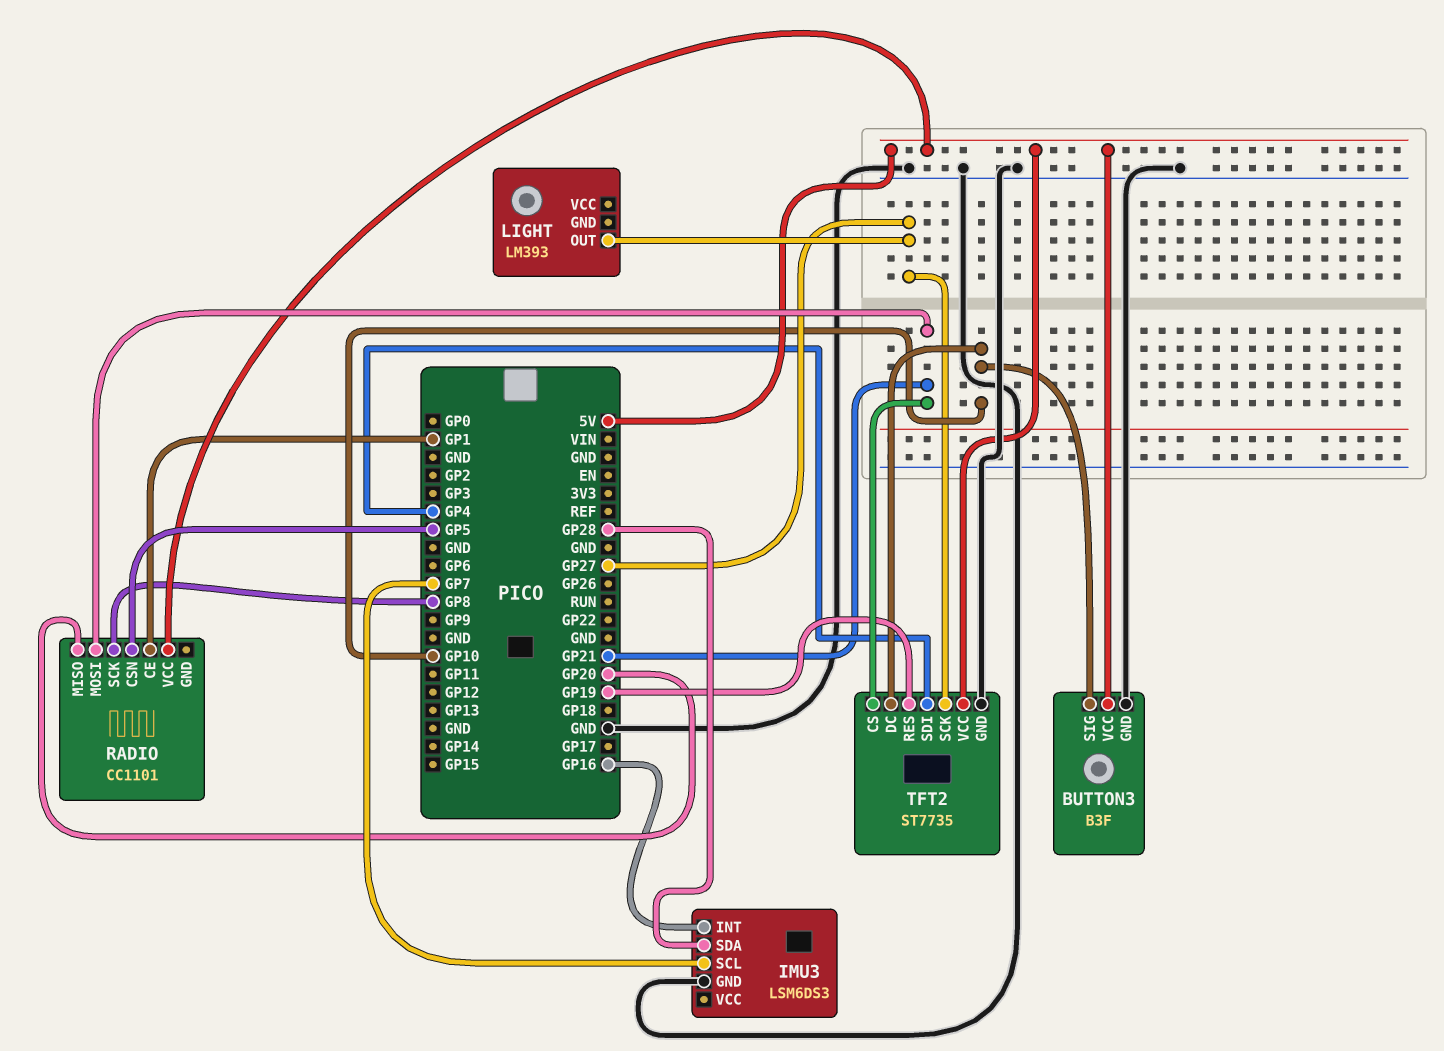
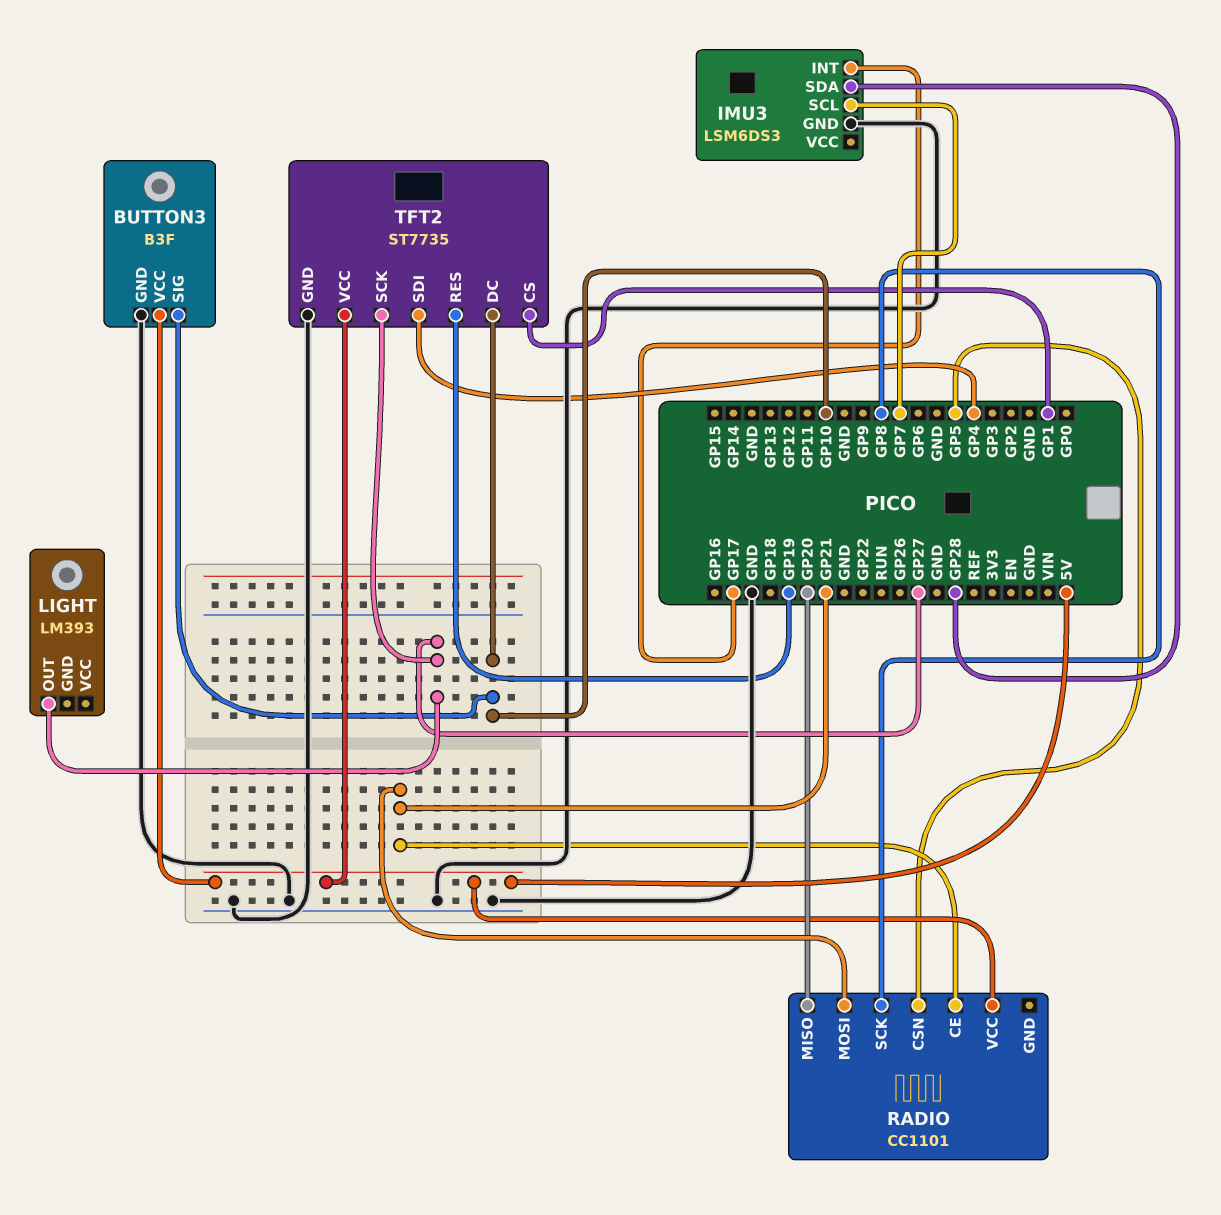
IMU3 pin INT: GP16 -> GP17
RADIO pin CE: GP1 -> GP21
TFT2 pin CS: GP21 -> GP1

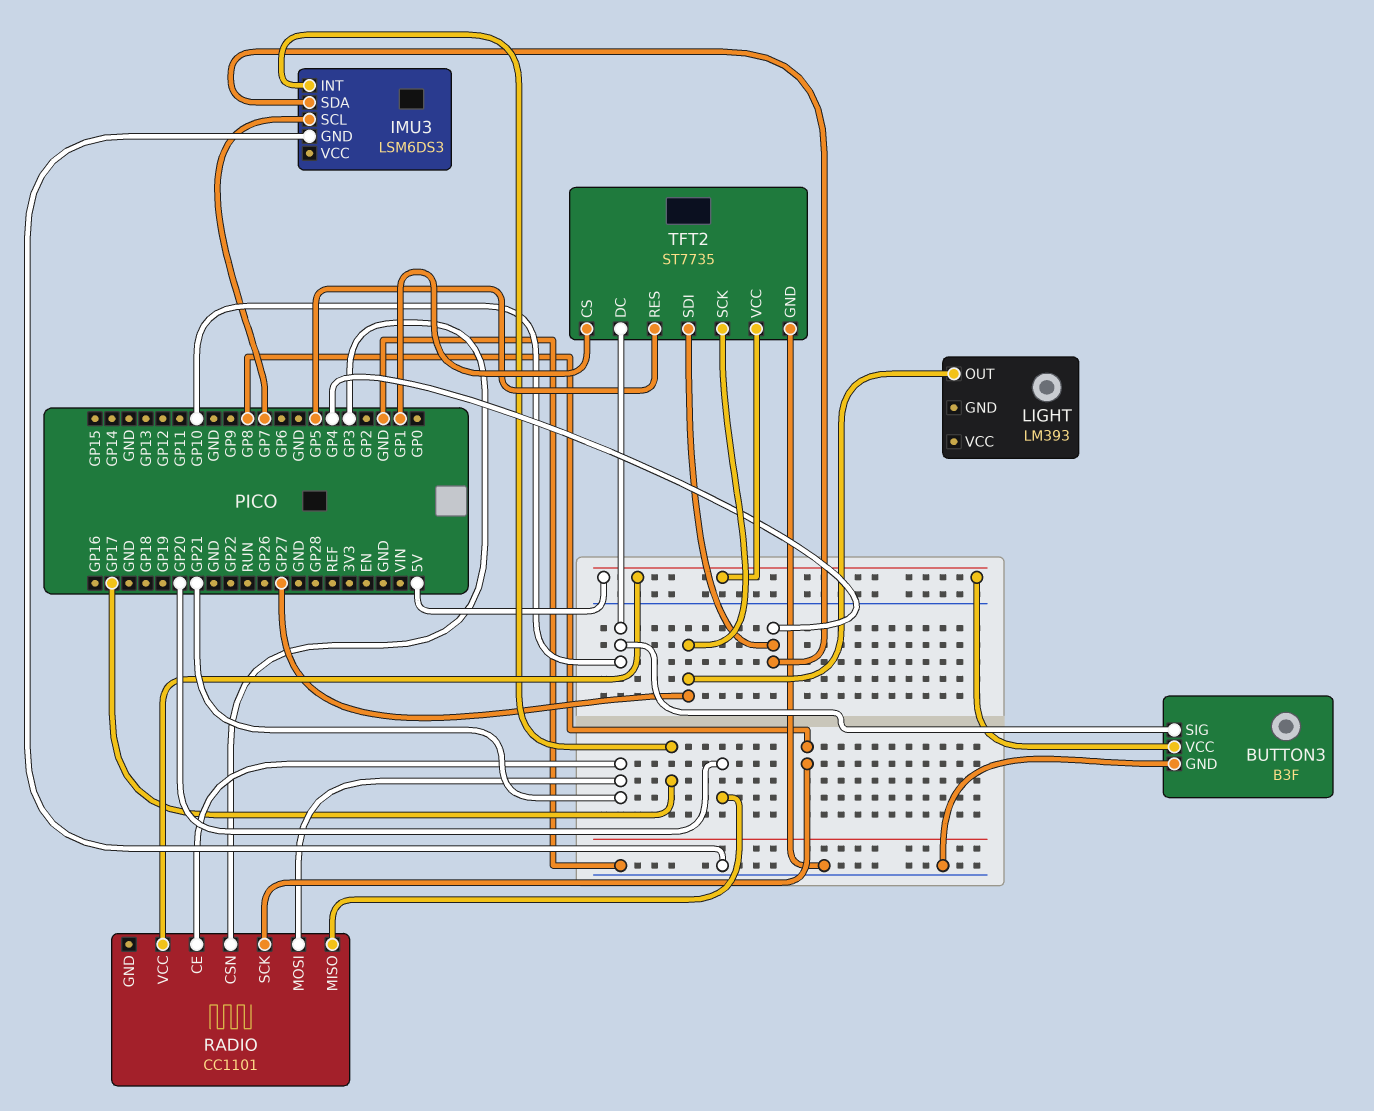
IMU3 pin SDA: GP28 -> GP4
RADIO pin CSN: GP5 -> GP3
TFT2 pin RES: GP19 -> GP5

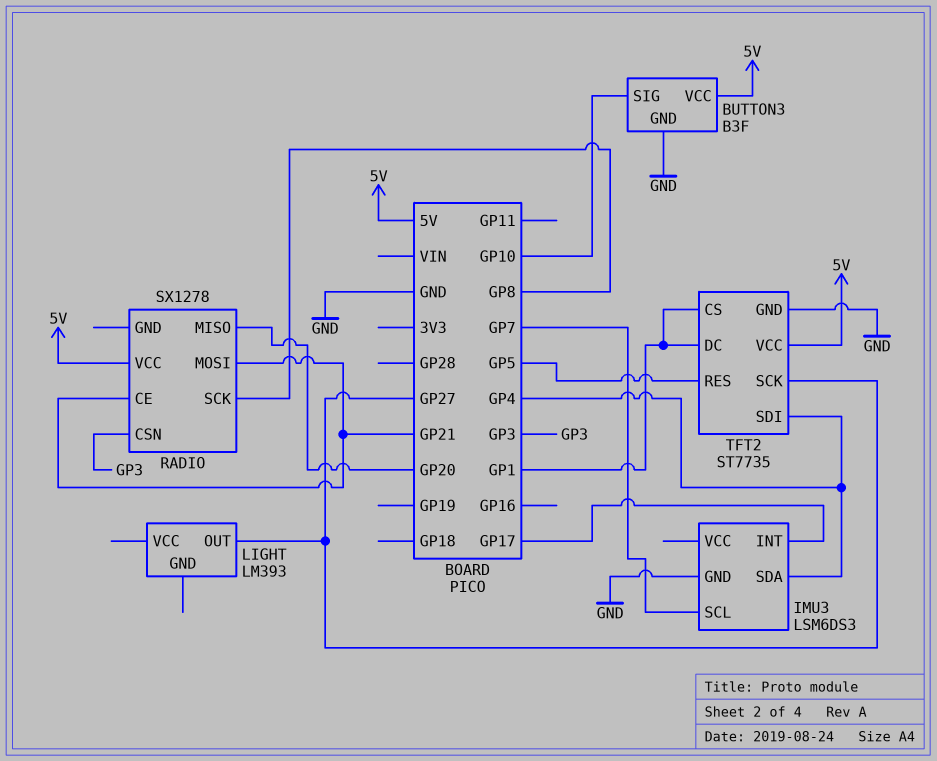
RADIO: CC1101 -> SX1278
TFT2 pin DC: GP10 -> GP1

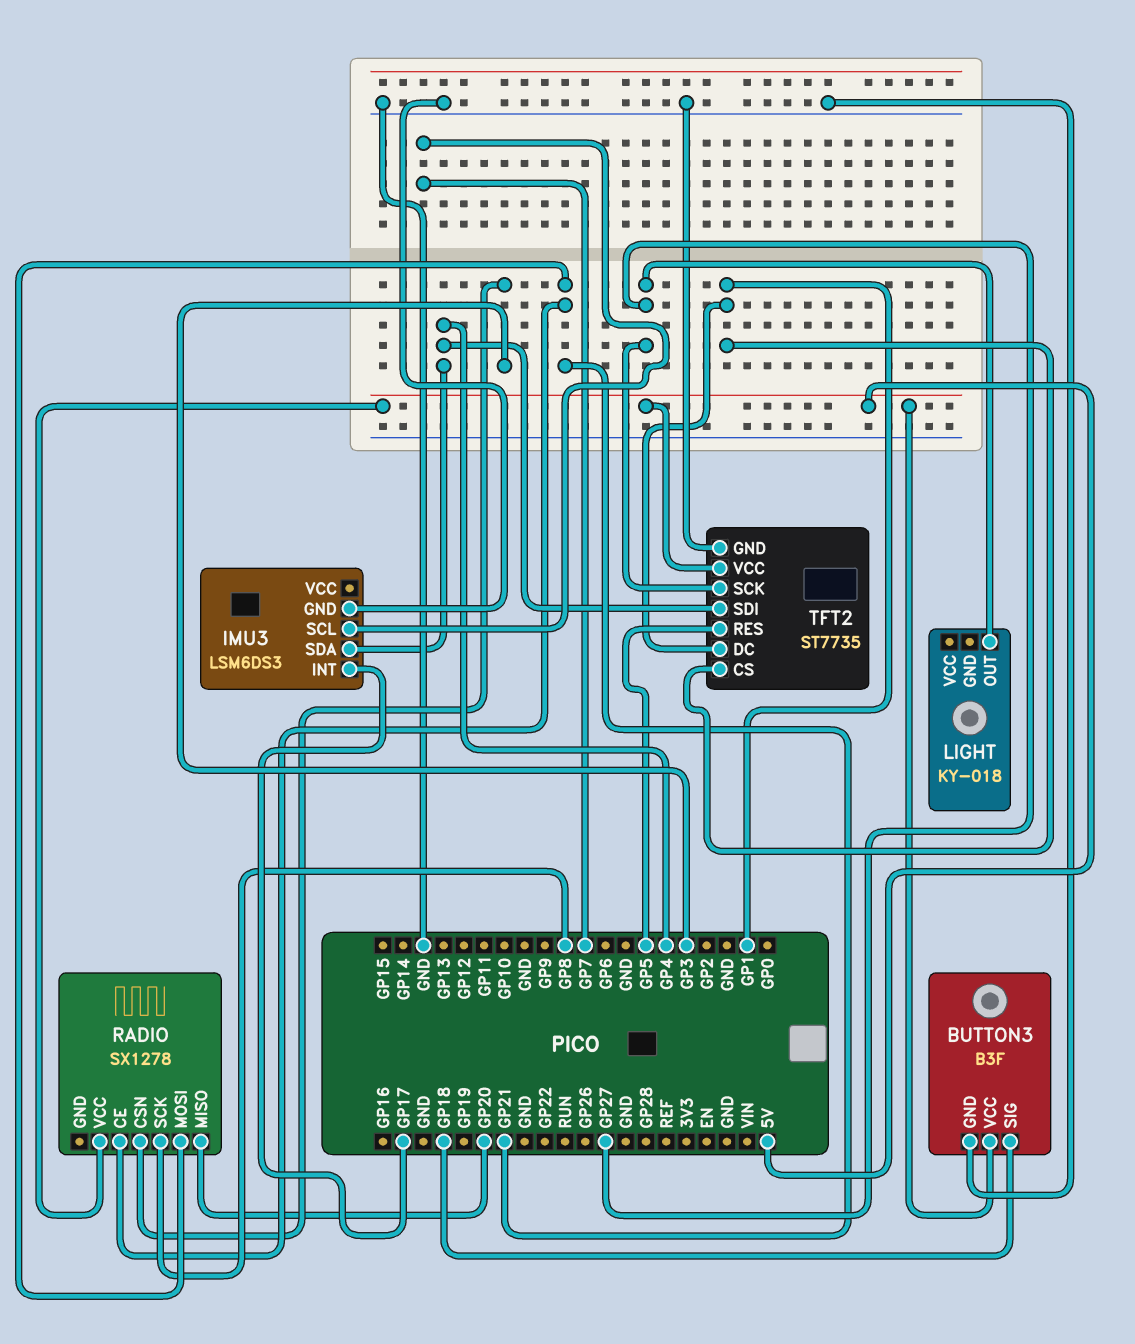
BUTTON3 pin SIG: GP10 -> GP18
LIGHT: LM393 -> KY-018

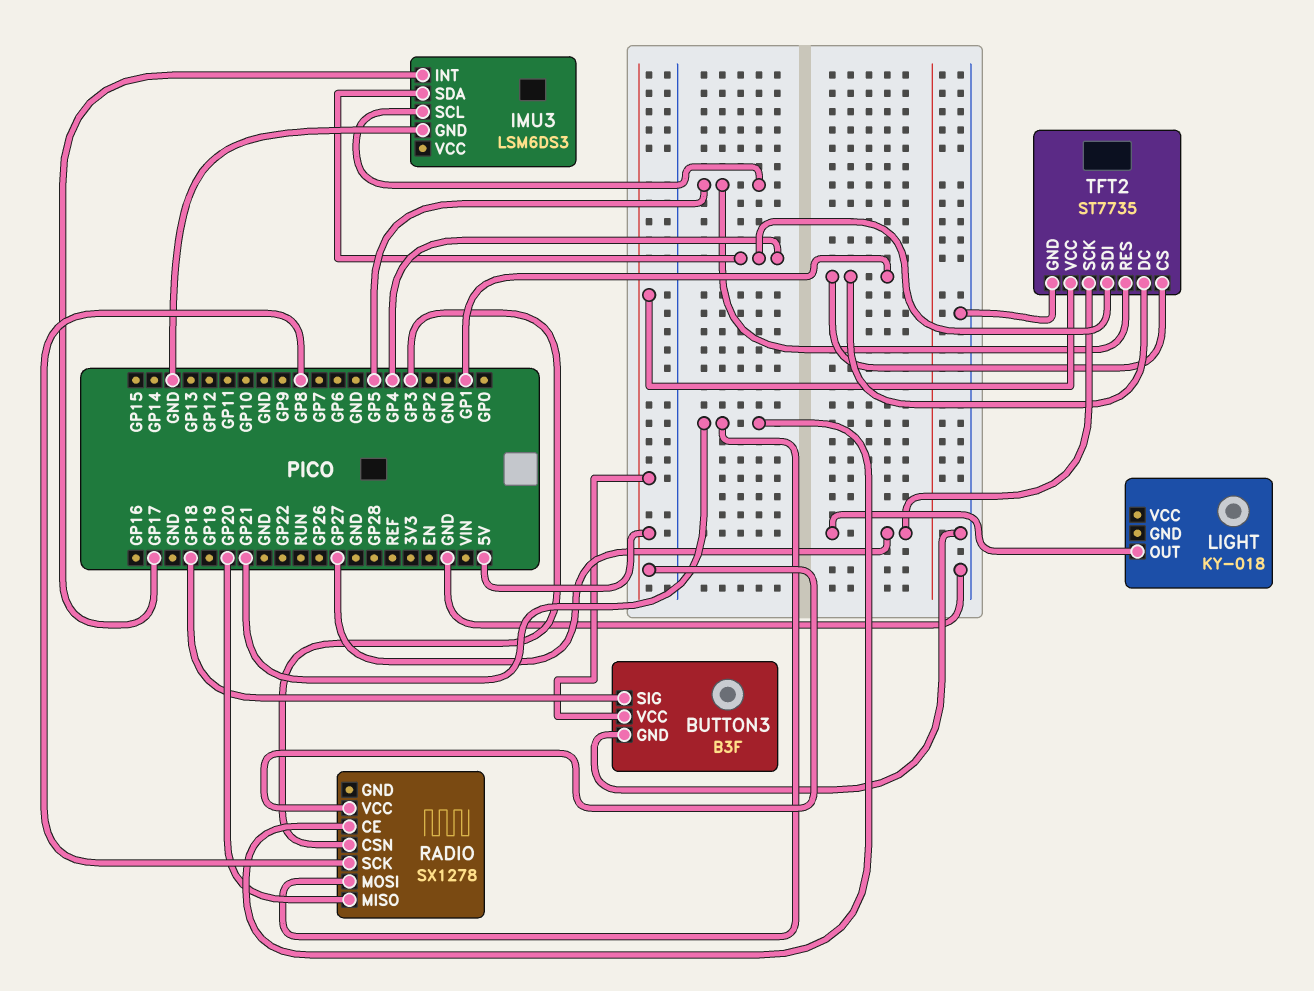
IMU3 pin SCL: GP7 -> GP5

